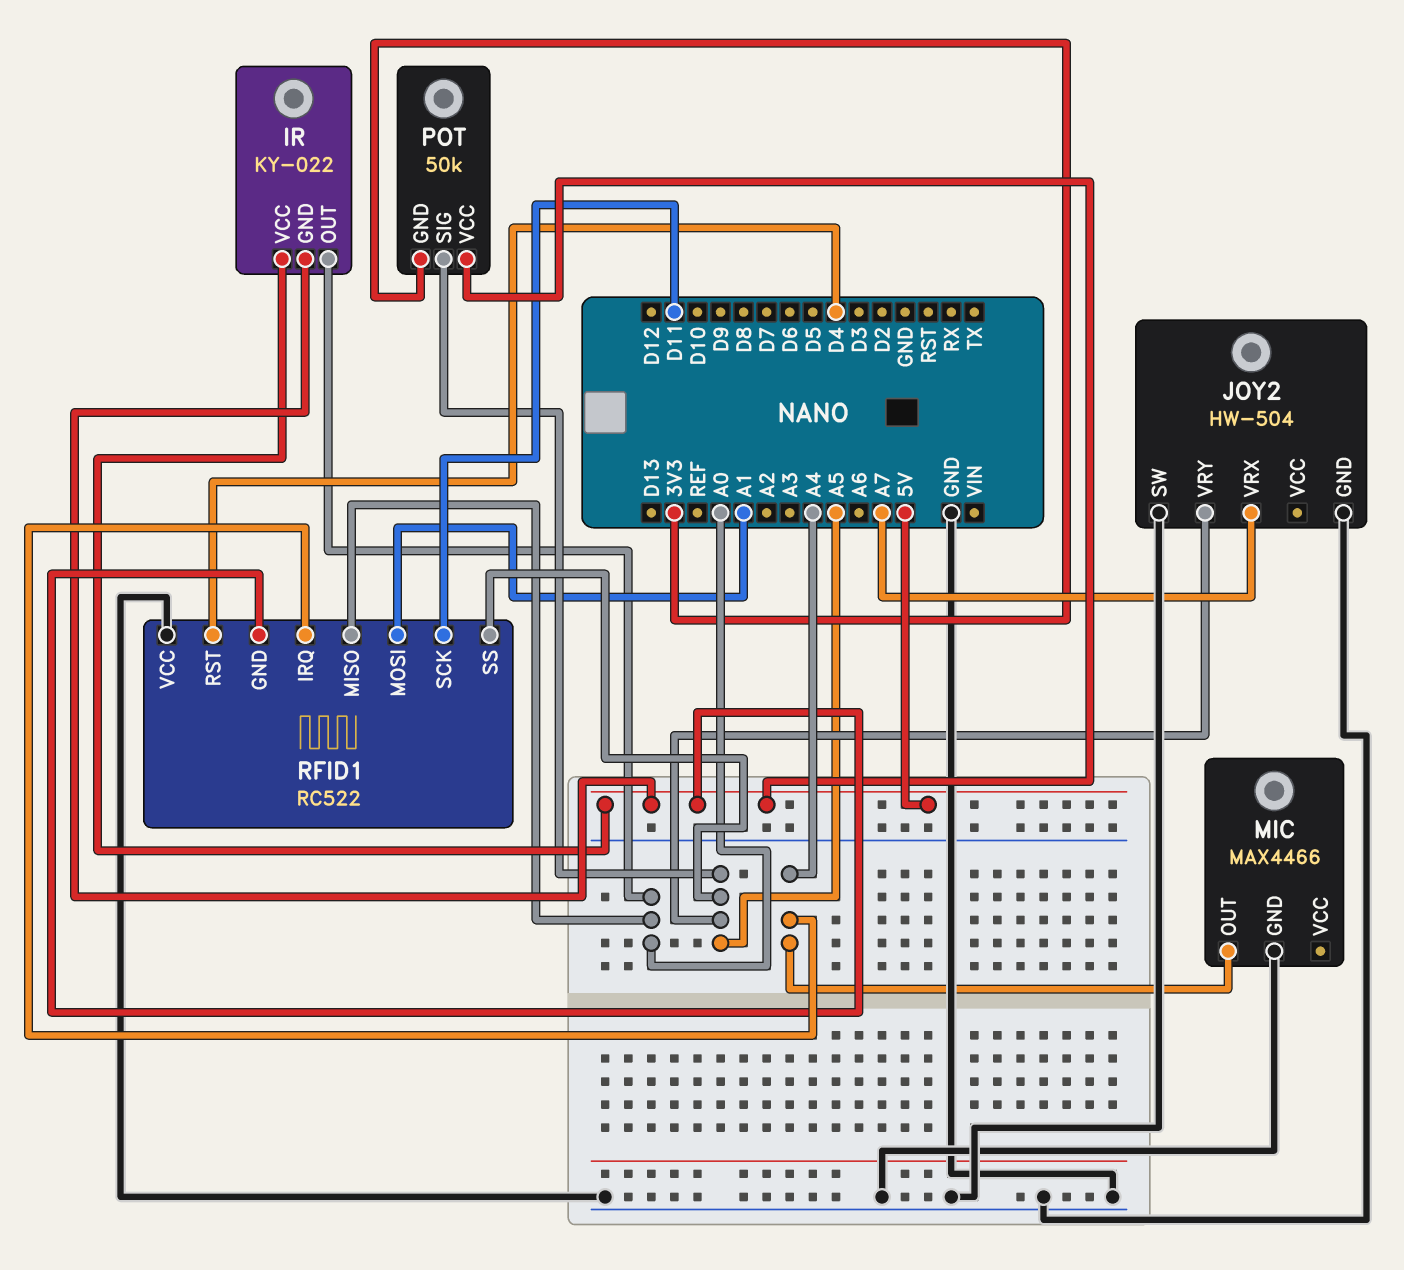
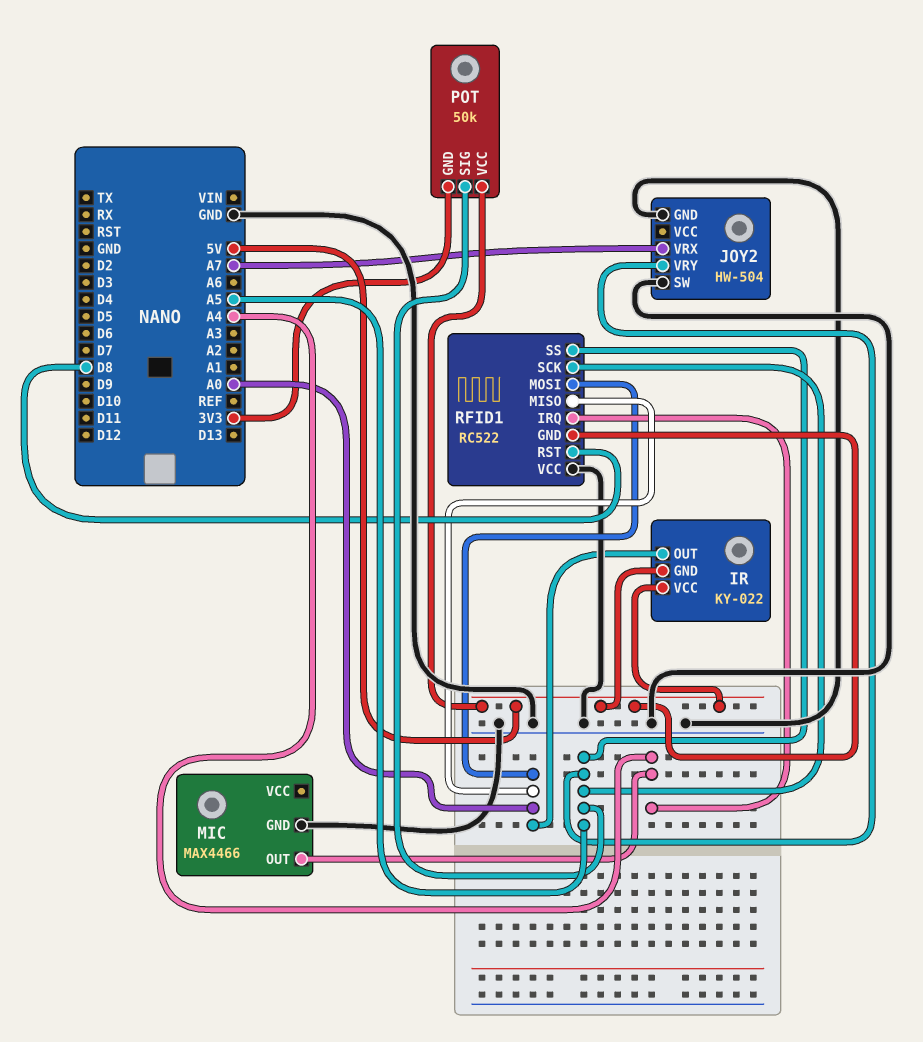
RFID1 pin MOSI: A1 -> A0
RFID1 pin RST: D4 -> D8
RFID1 pin SCK: D11 -> A5

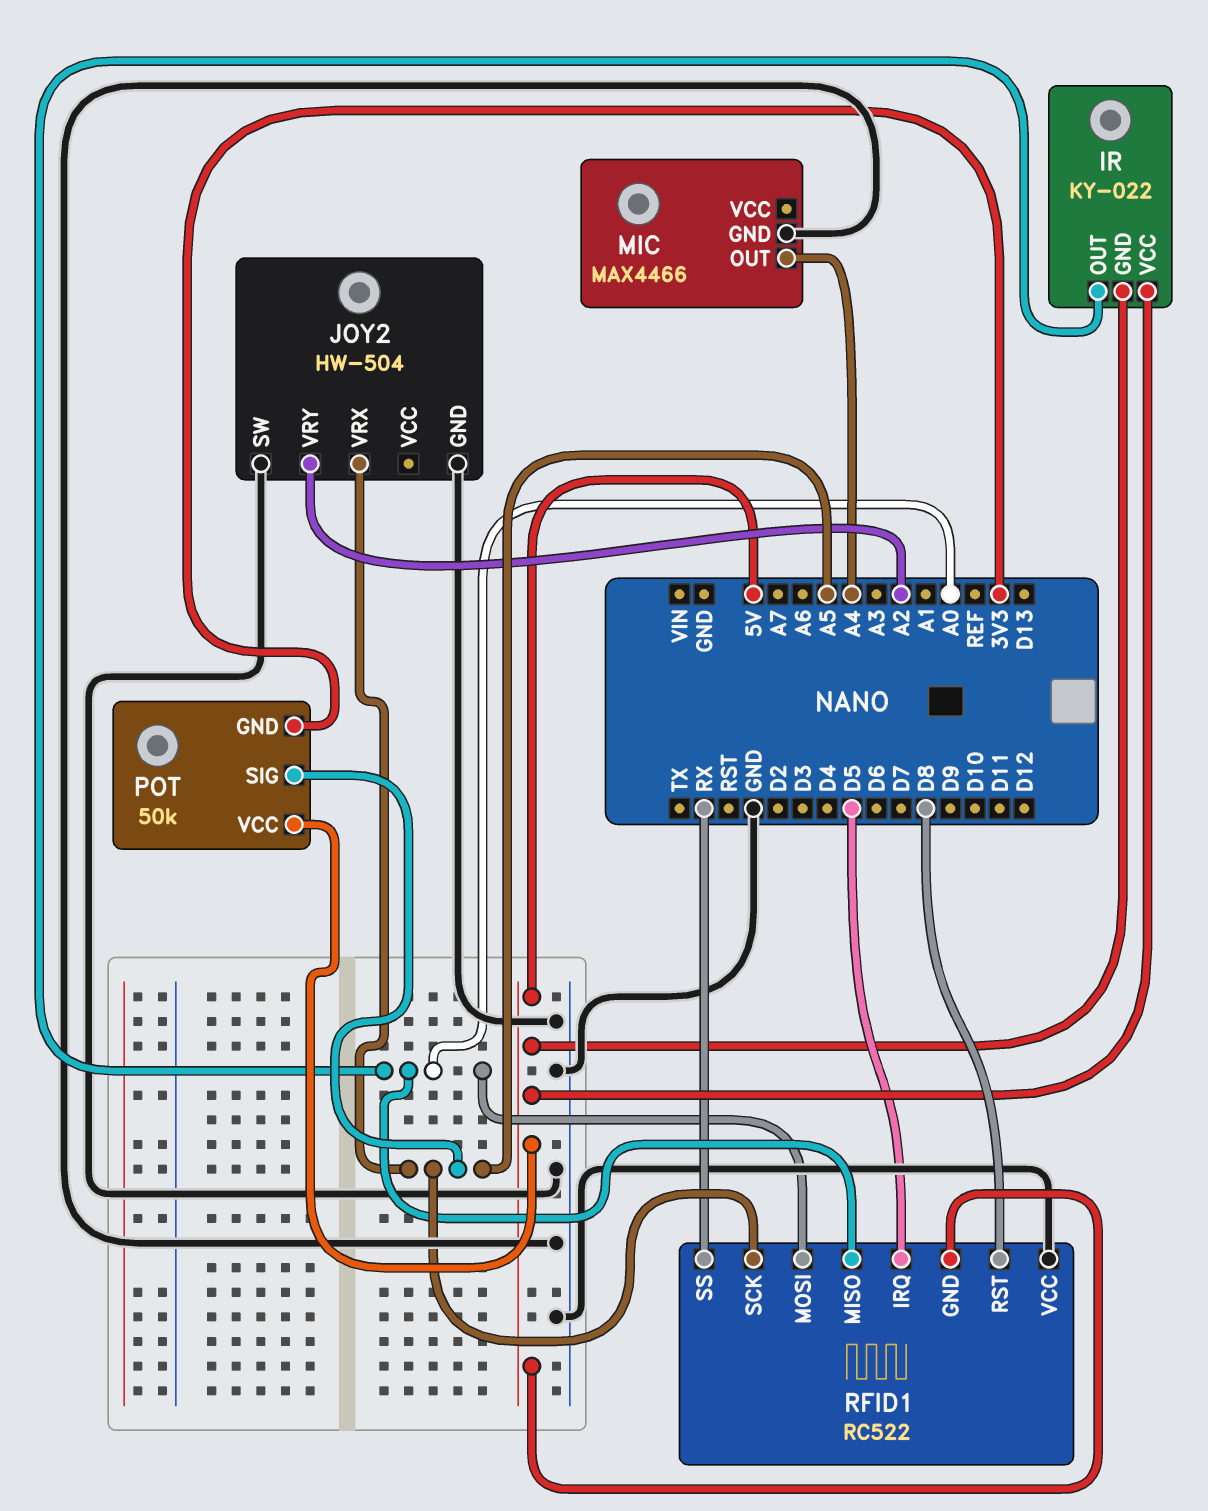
JOY2 pin VRX: A7 -> A5
JOY2 pin VRY: A5 -> A2
RFID1 pin IRQ: A4 -> D5
RFID1 pin SS: A5 -> RX

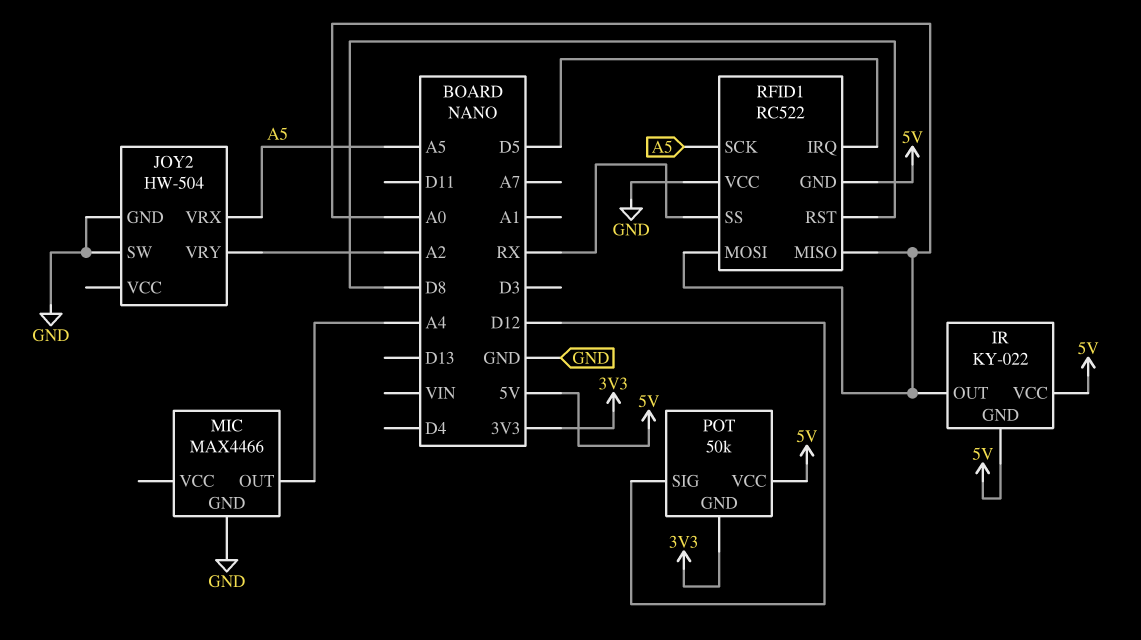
POT pin SIG: A5 -> D12

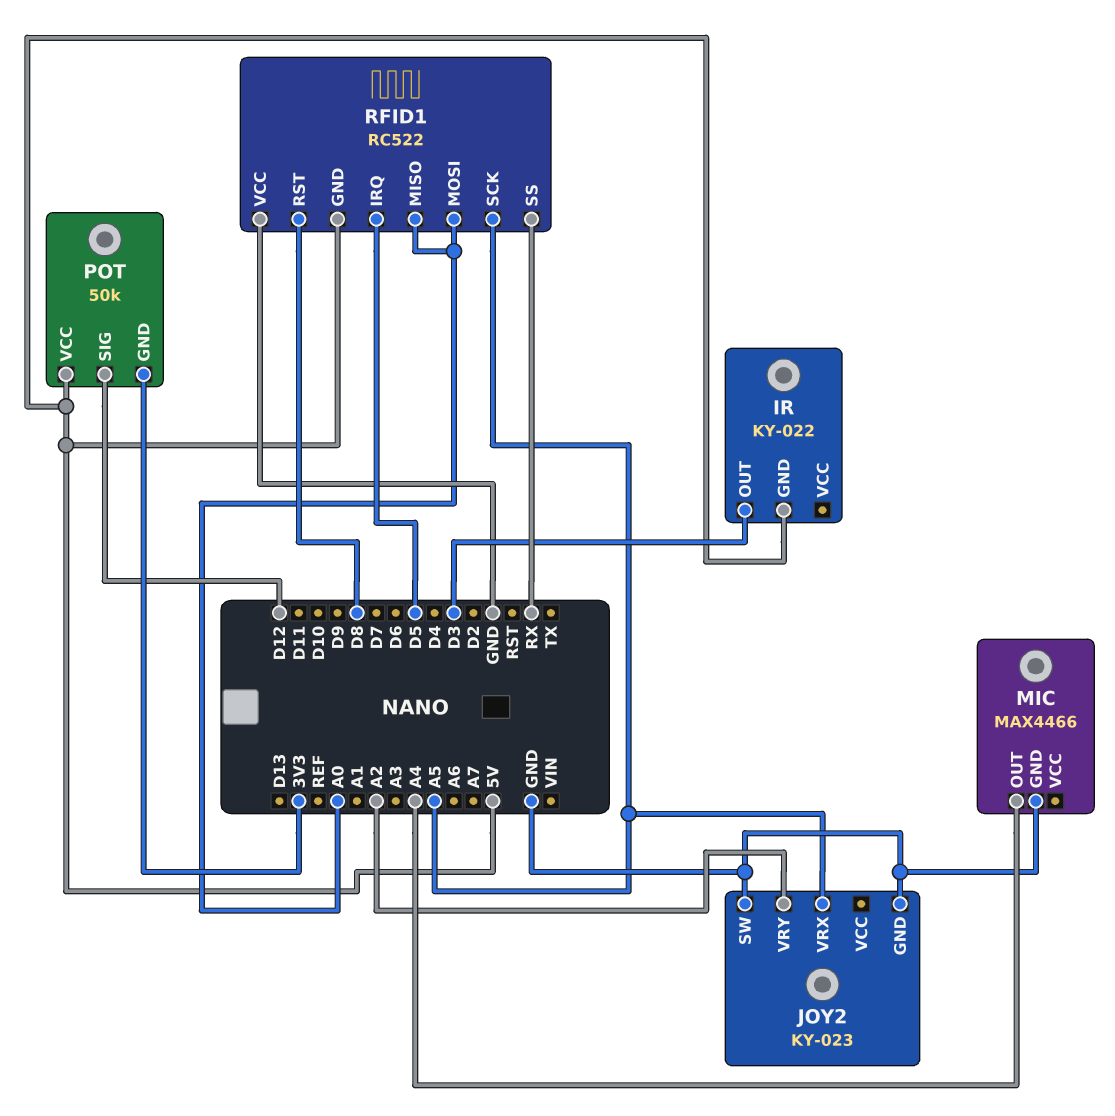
IR pin OUT: A0 -> D3
IR pin VCC: 5V -> none
JOY2: HW-504 -> KY-023

